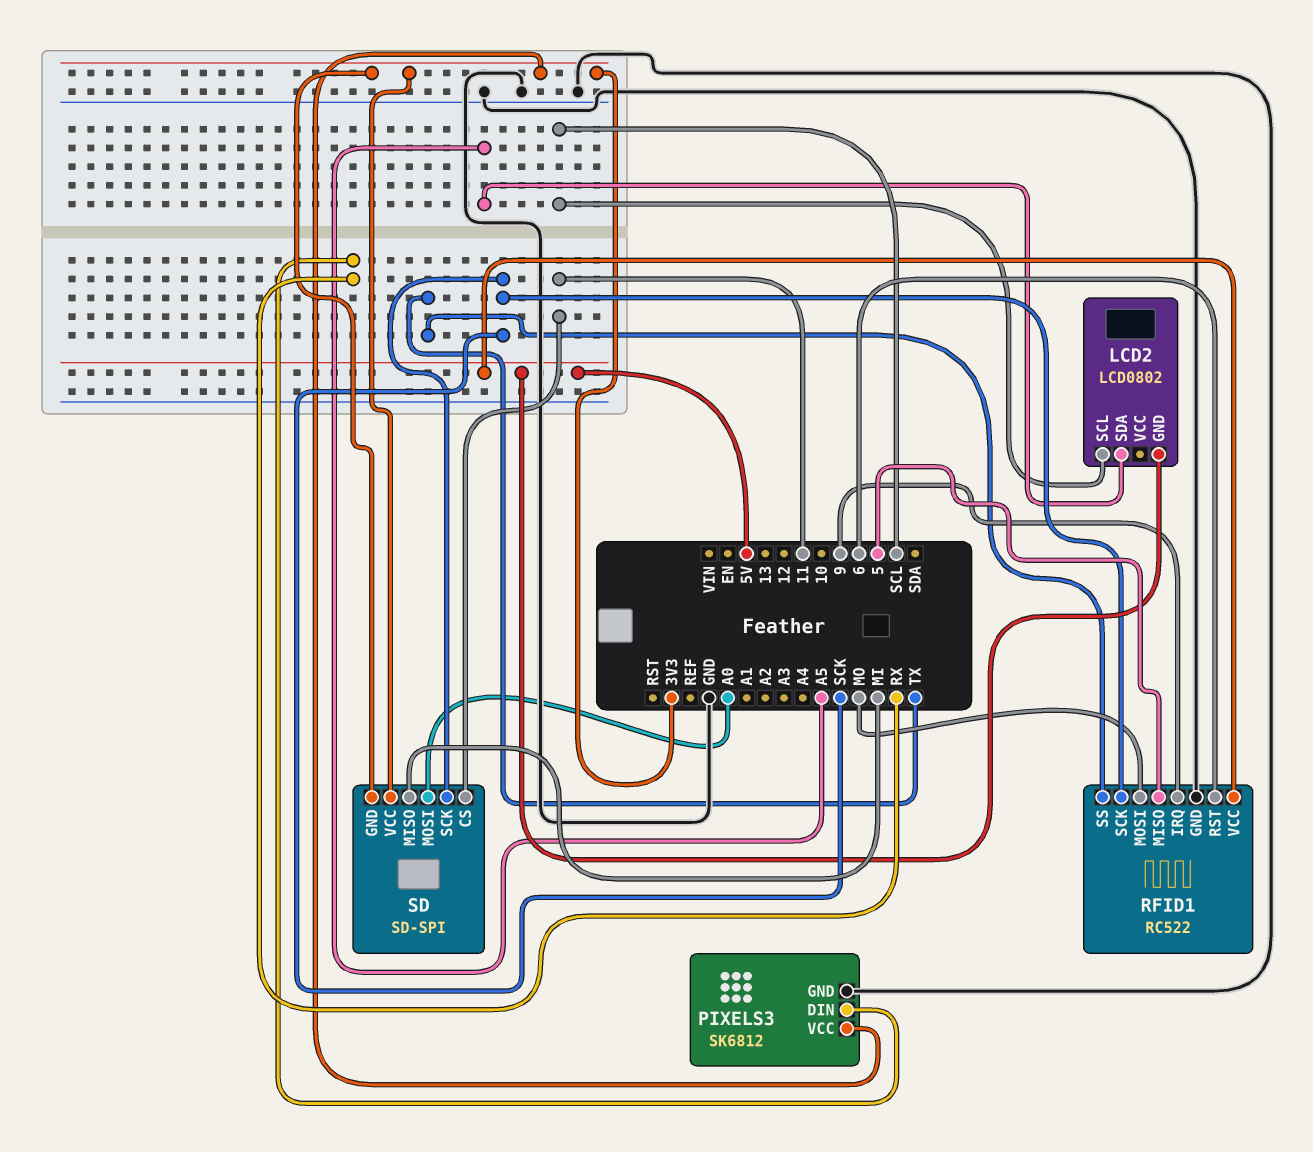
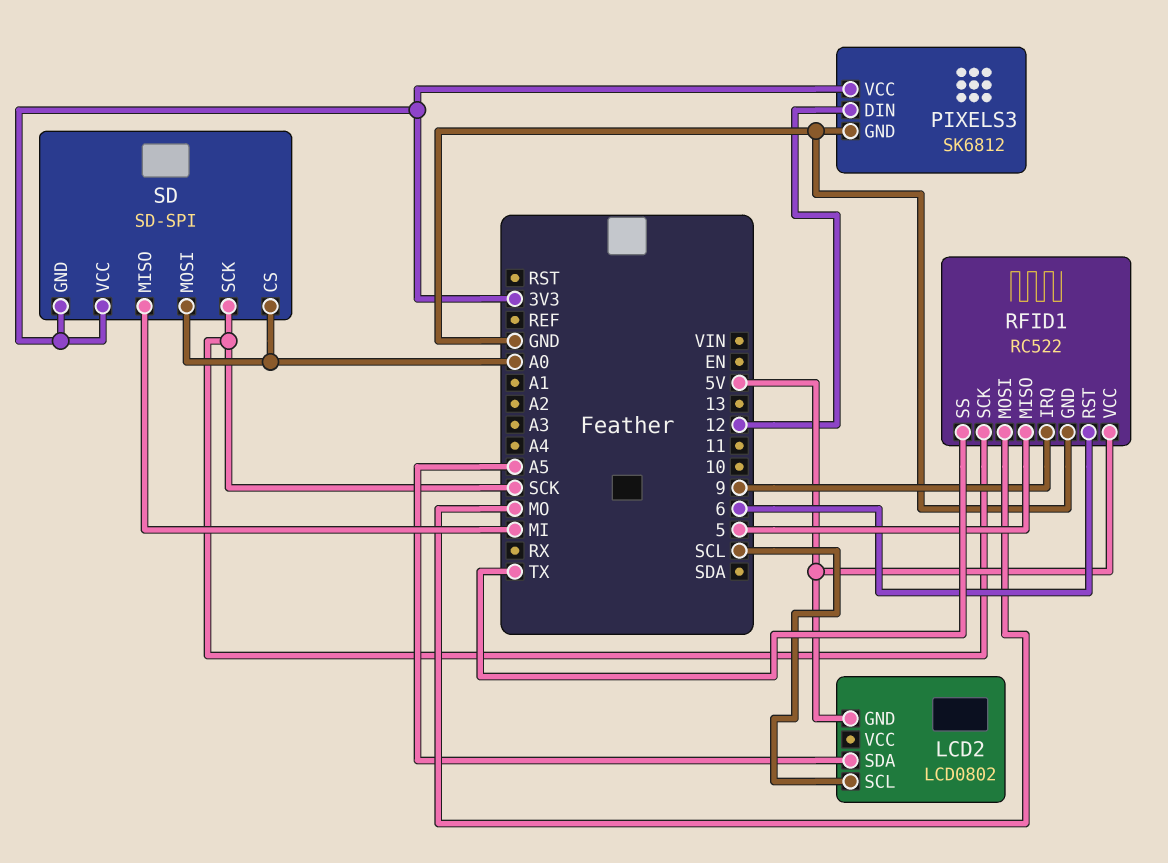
PIXELS3 pin DIN: RX -> 12
SD pin CS: 11 -> A0

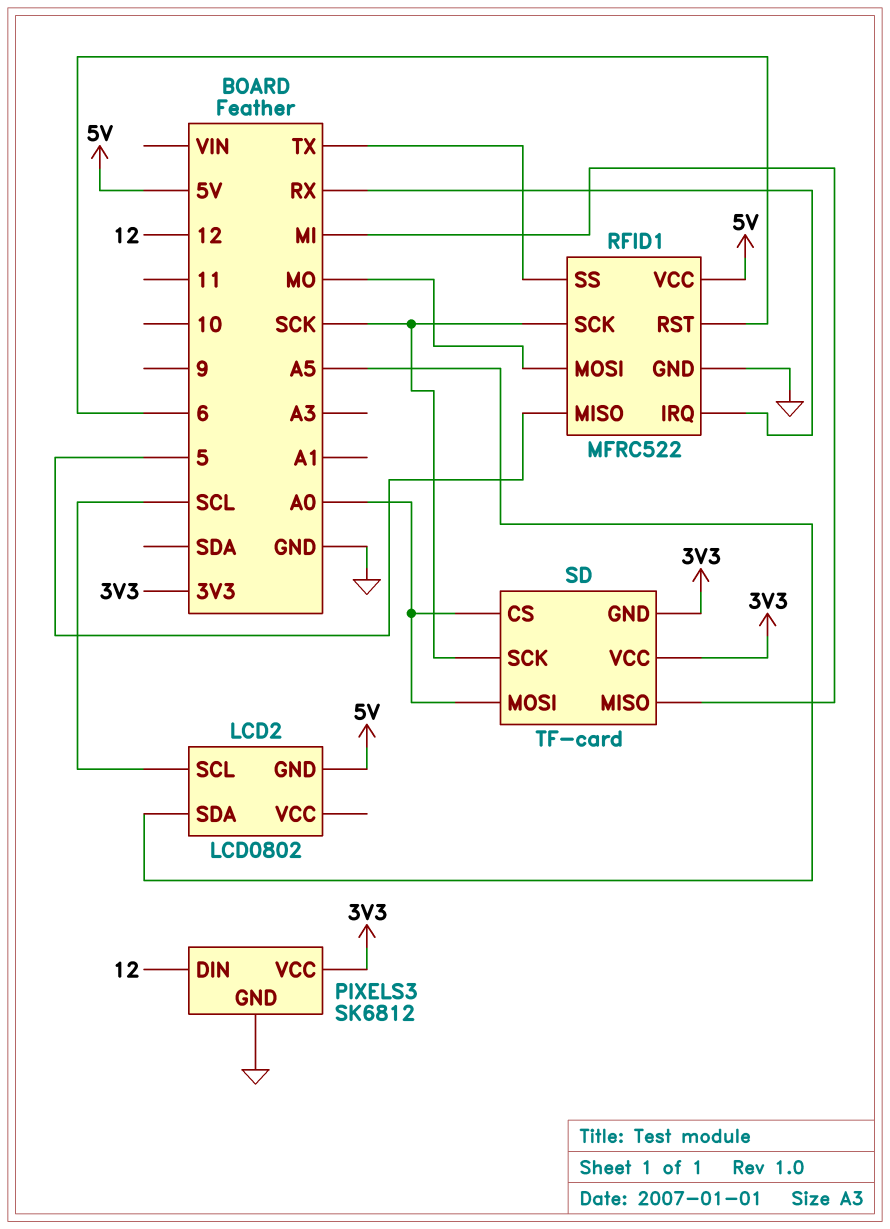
RFID1: RC522 -> MFRC522
RFID1 pin IRQ: 9 -> RX
SD: SD-SPI -> TF-card

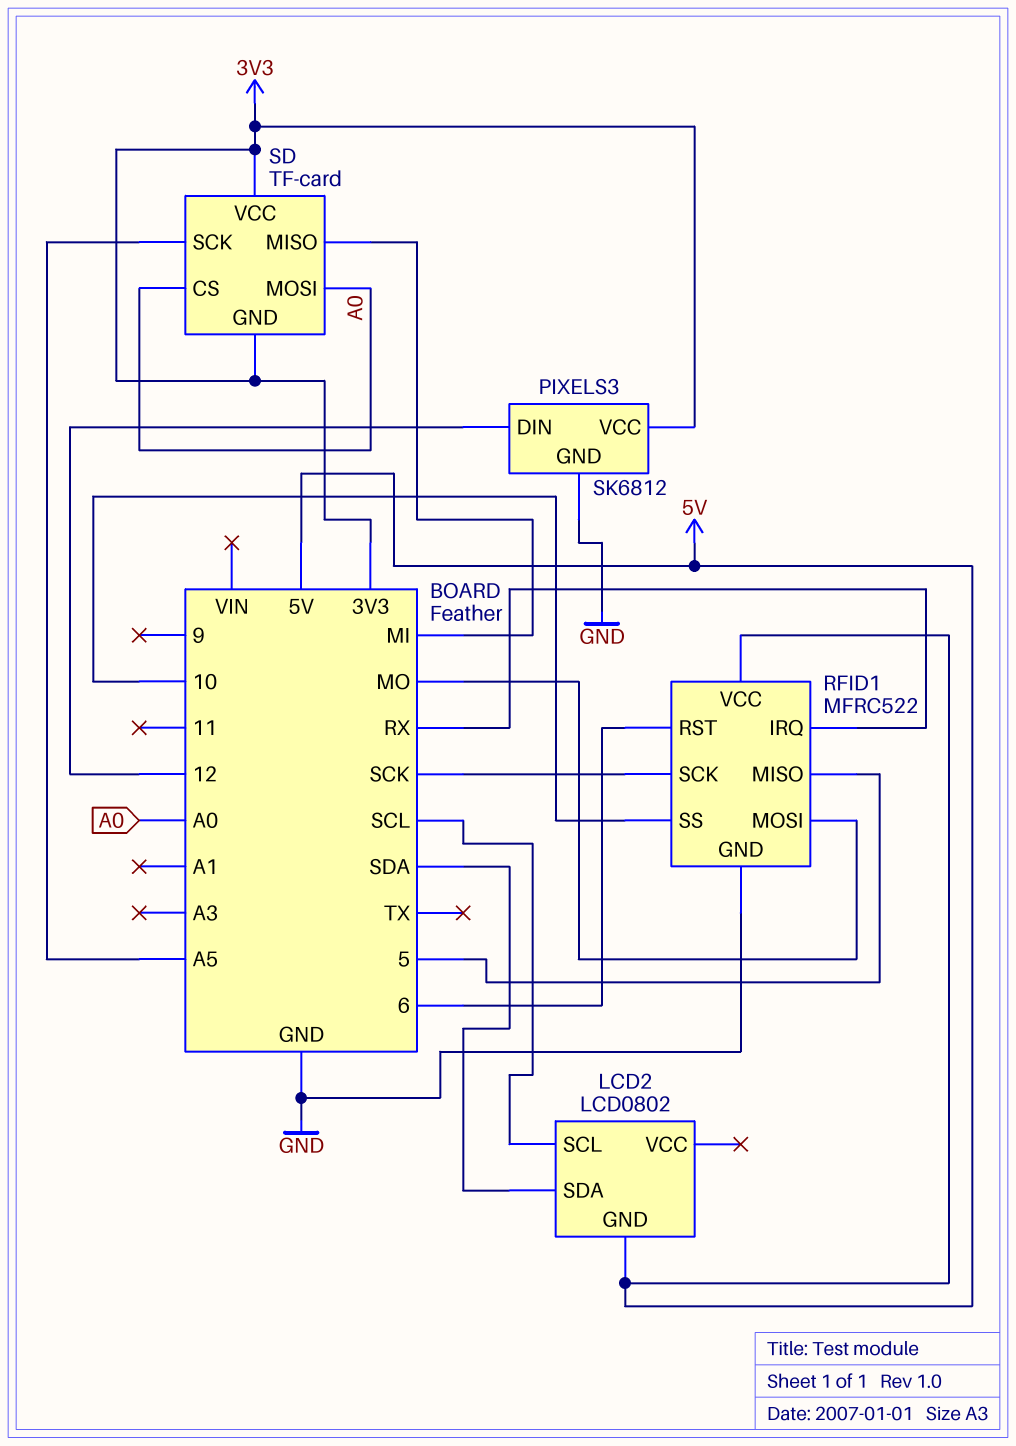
LCD2 pin SDA: A5 -> SDA
RFID1 pin SS: TX -> 10
SD pin SCK: SCK -> A5

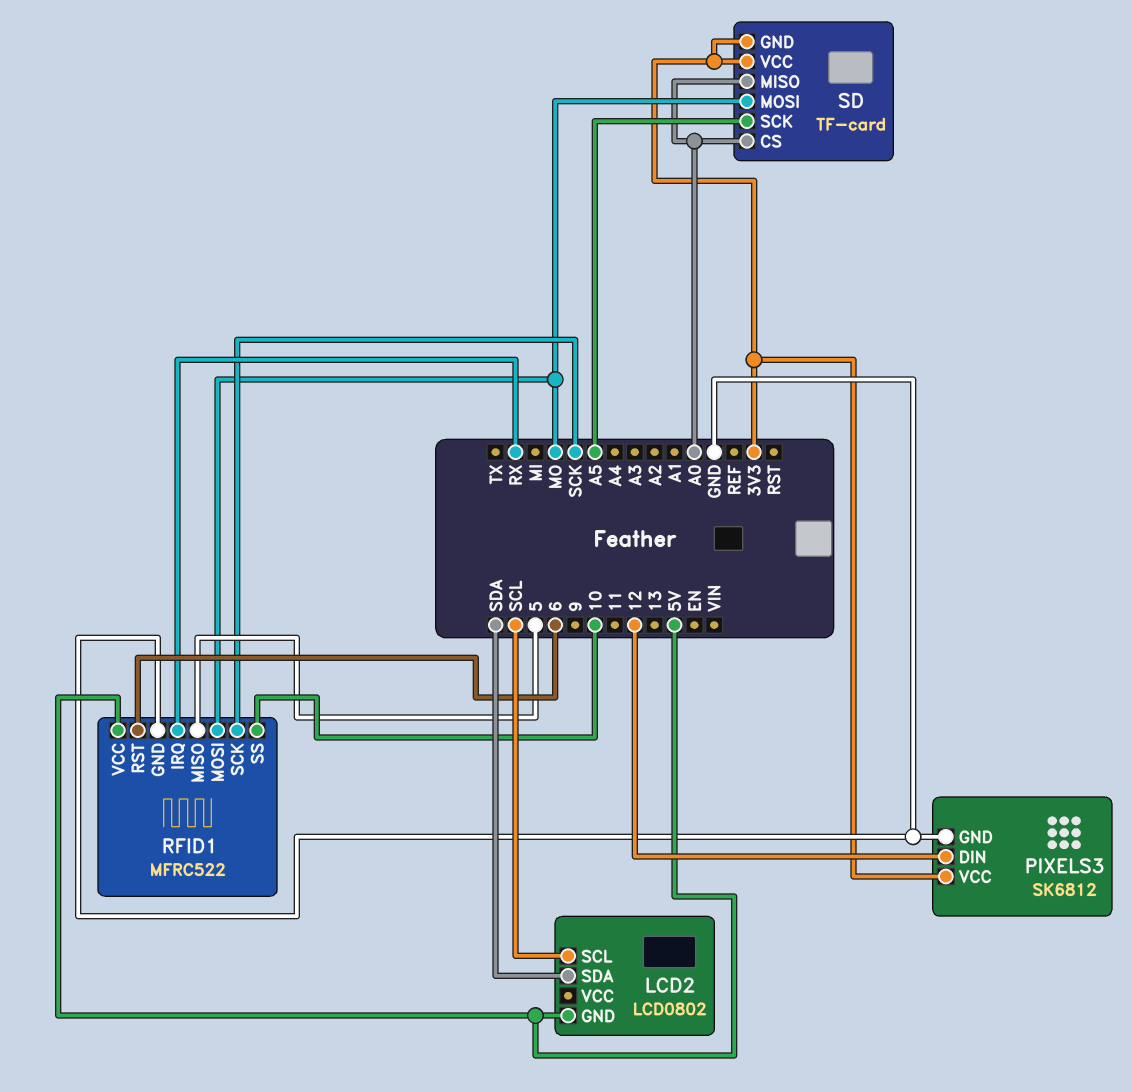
SD pin MISO: MI -> A0
SD pin MOSI: A0 -> MO

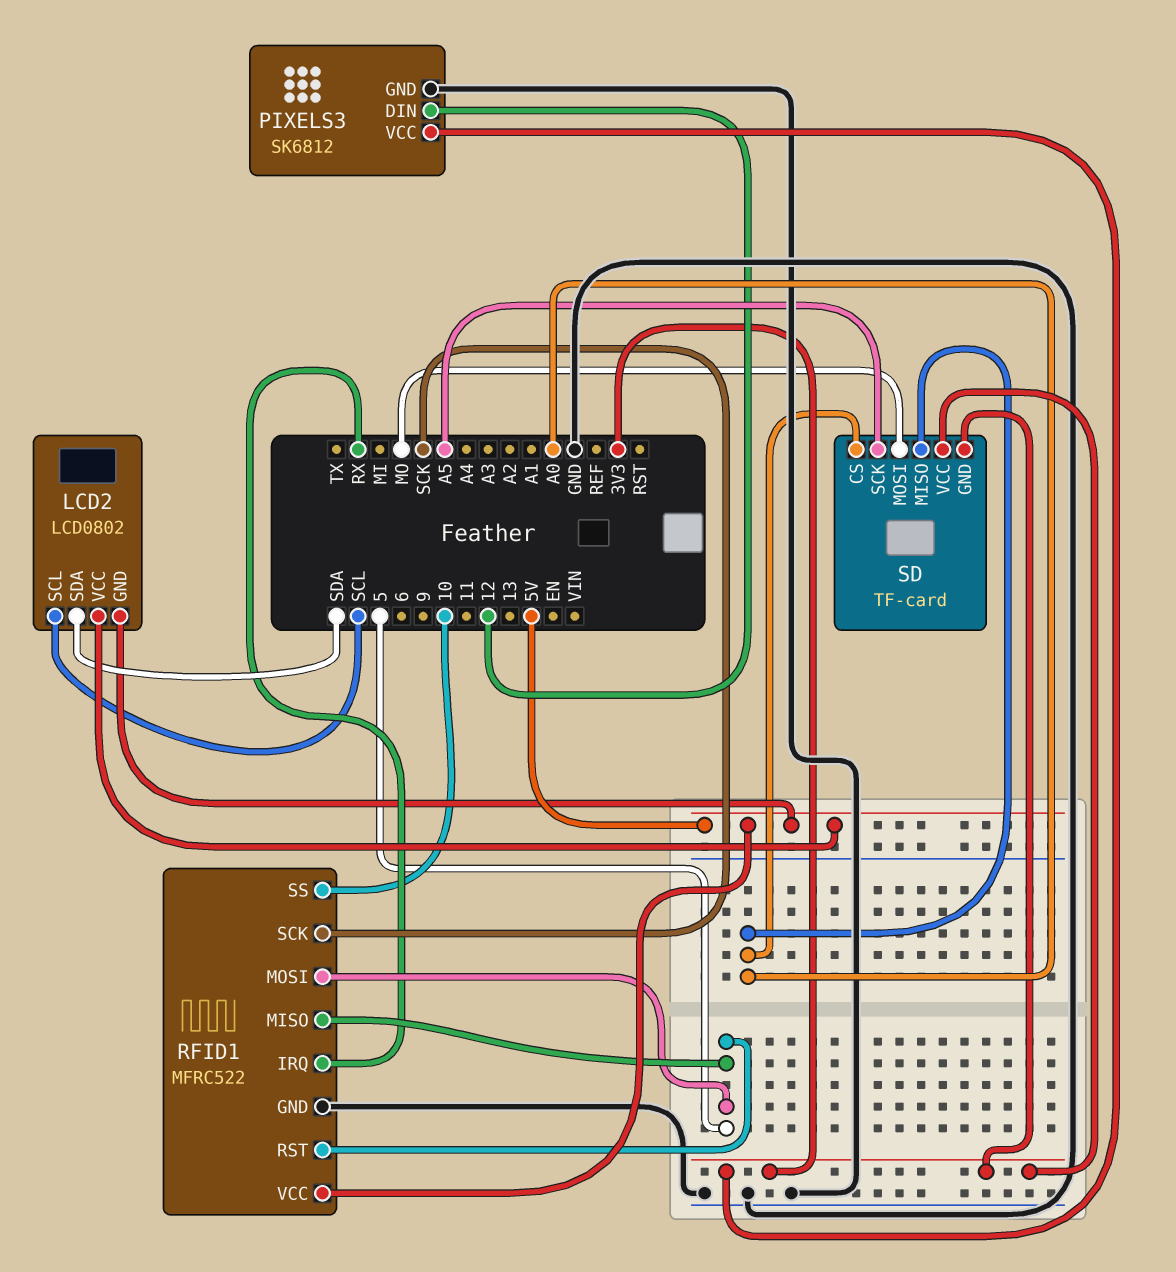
LCD2 pin VCC: none -> 5V
RFID1 pin MOSI: MO -> 5
RFID1 pin RST: 6 -> 5

